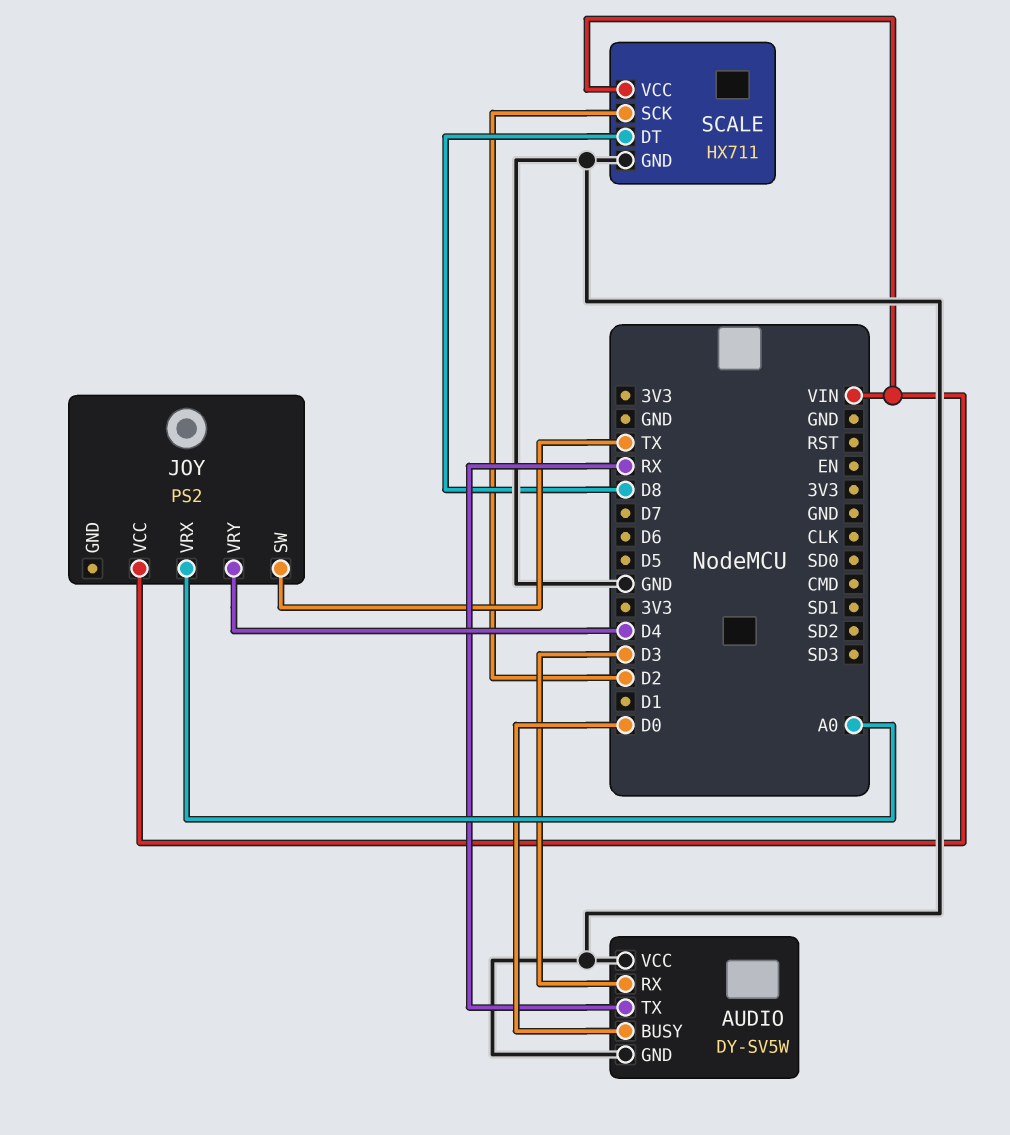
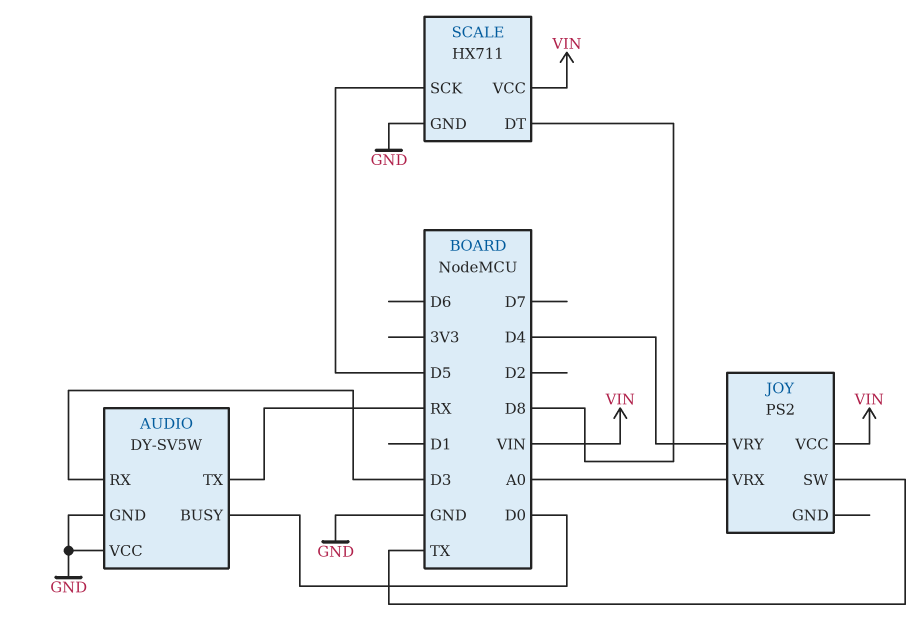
SCALE pin SCK: D2 -> D5

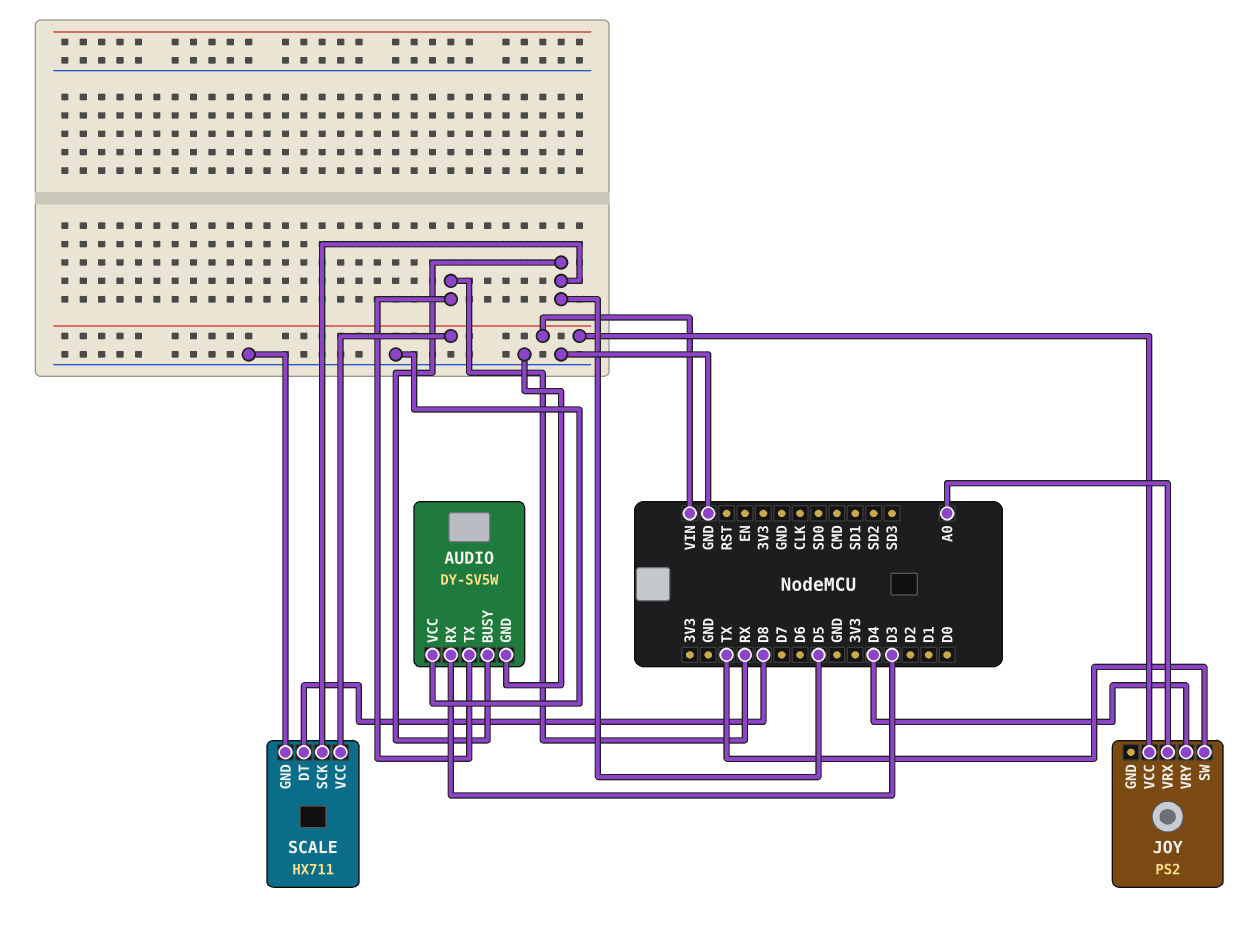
AUDIO pin BUSY: D0 -> D5

